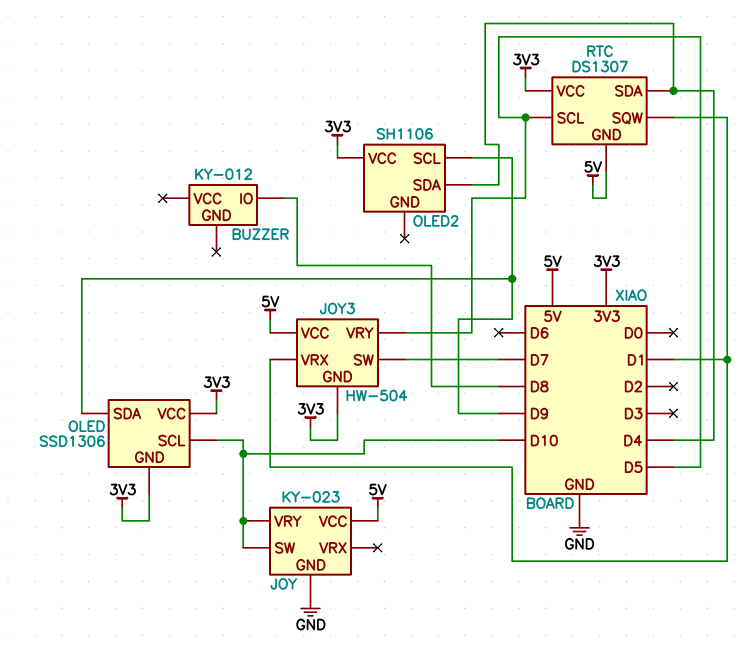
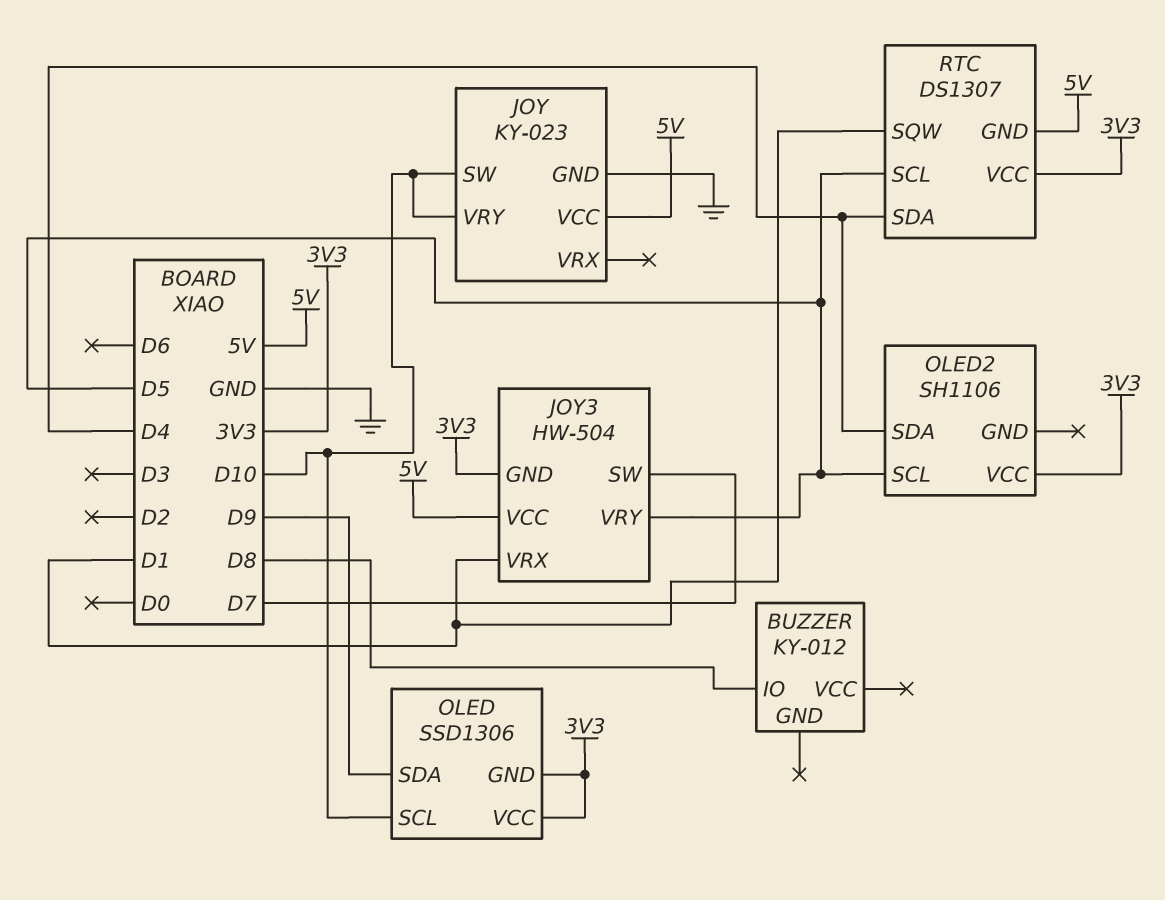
OLED2 pin SCL: D9 -> D5

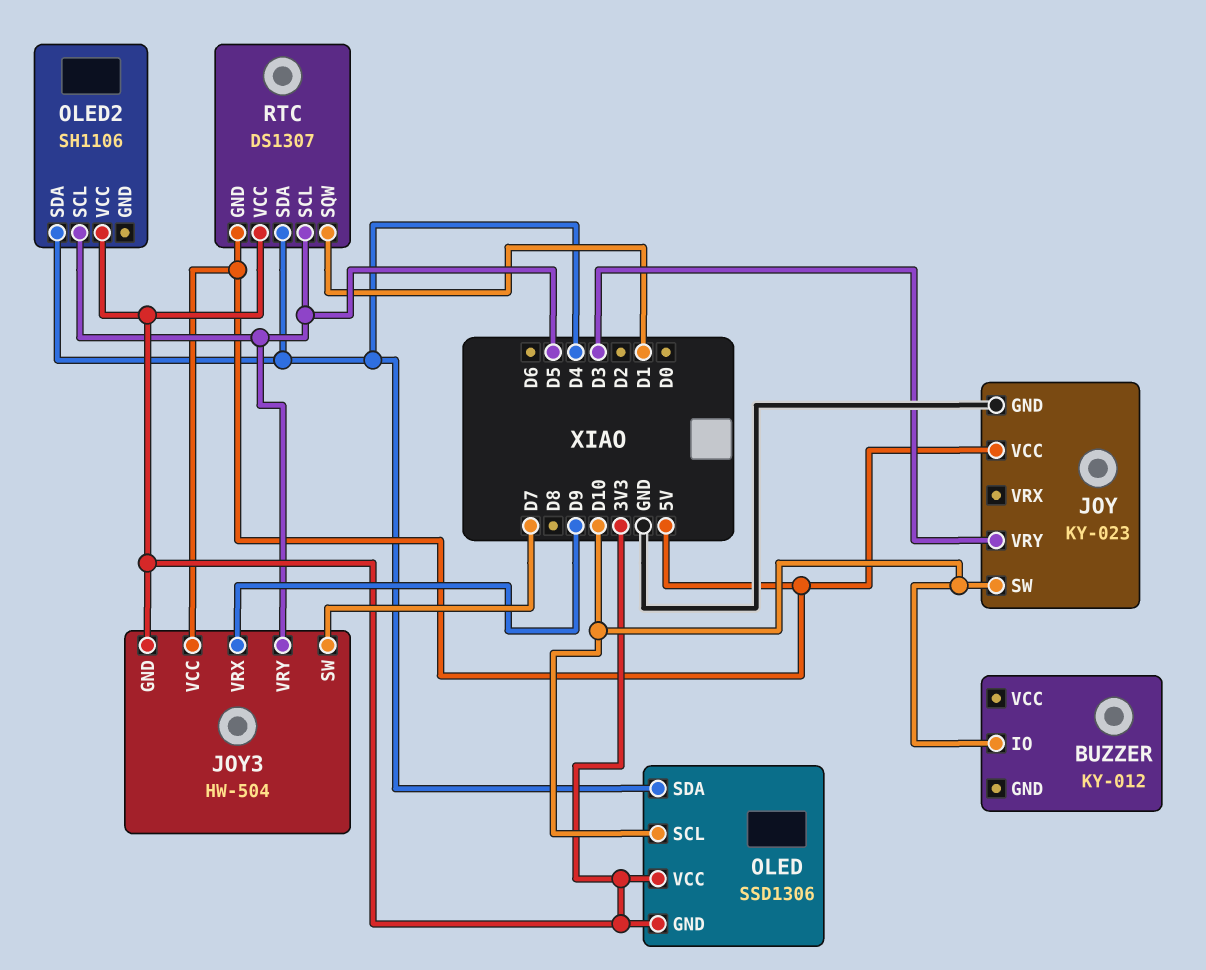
BUZZER pin IO: D8 -> D10
JOY pin VRY: D10 -> D3
JOY3 pin VRX: D1 -> D9
OLED pin SDA: D9 -> D4

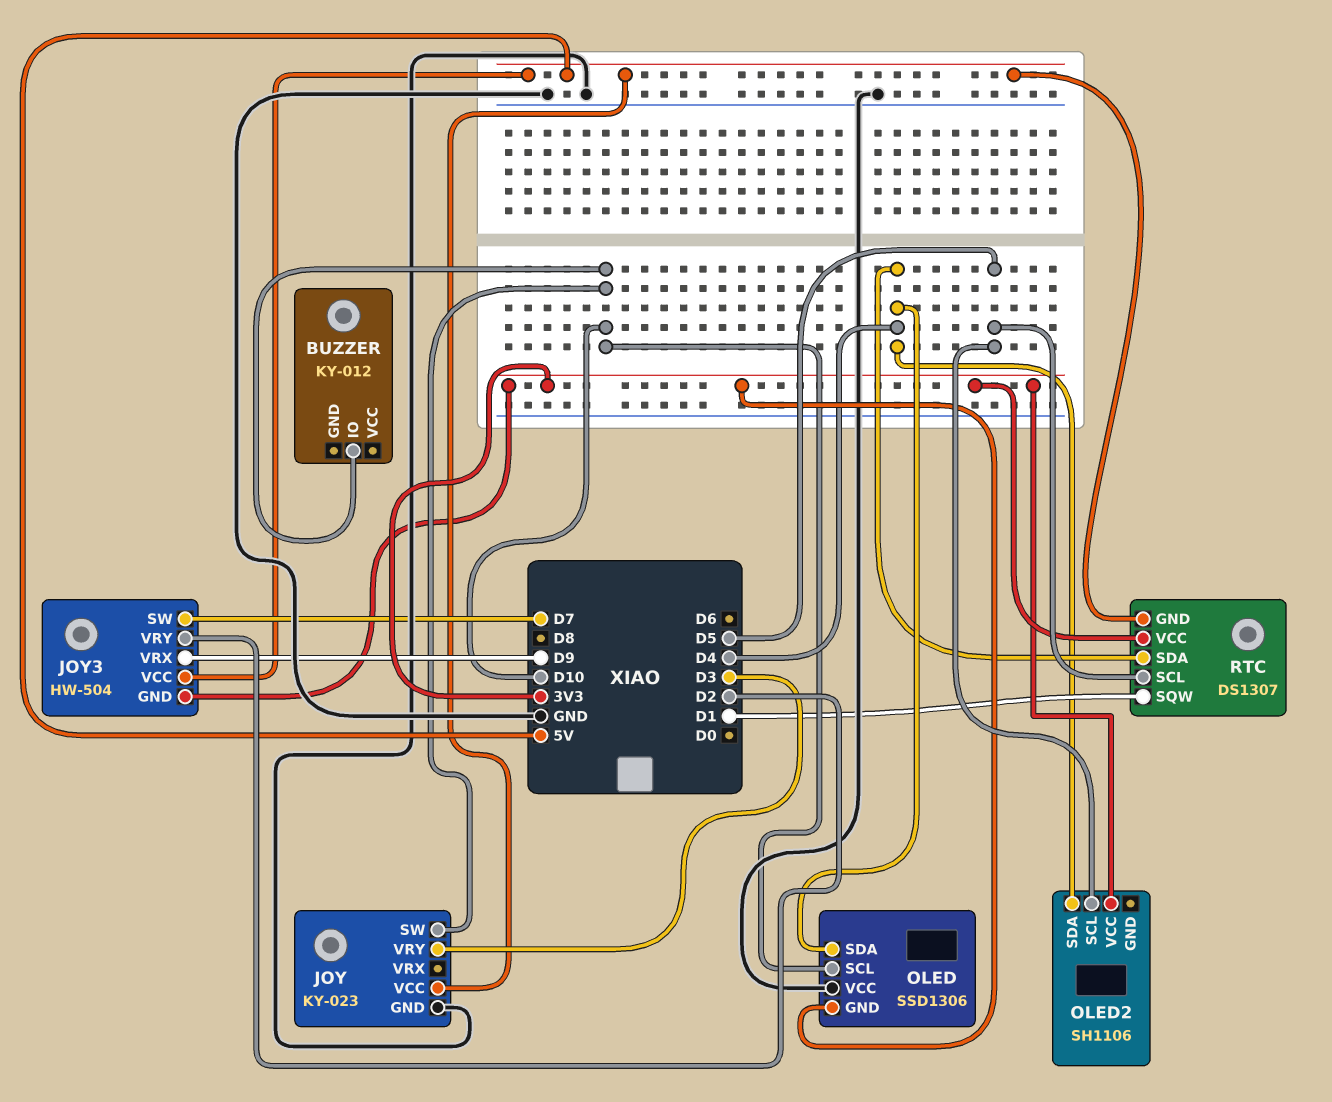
JOY3 pin VRY: D5 -> D2
OLED pin VCC: 3V3 -> GND

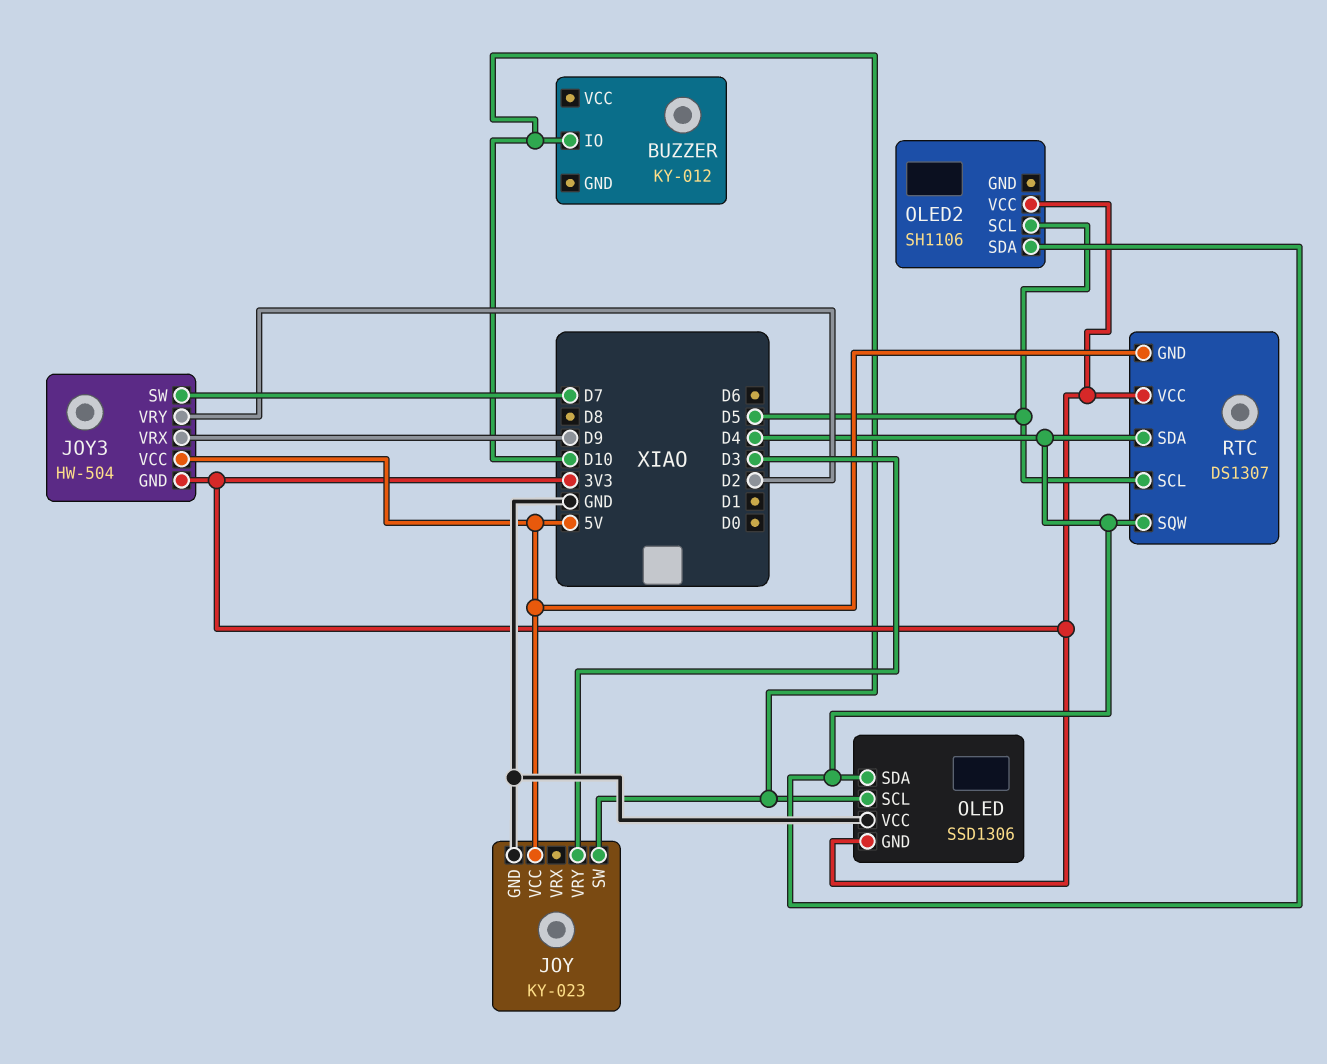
RTC pin SQW: D1 -> D4

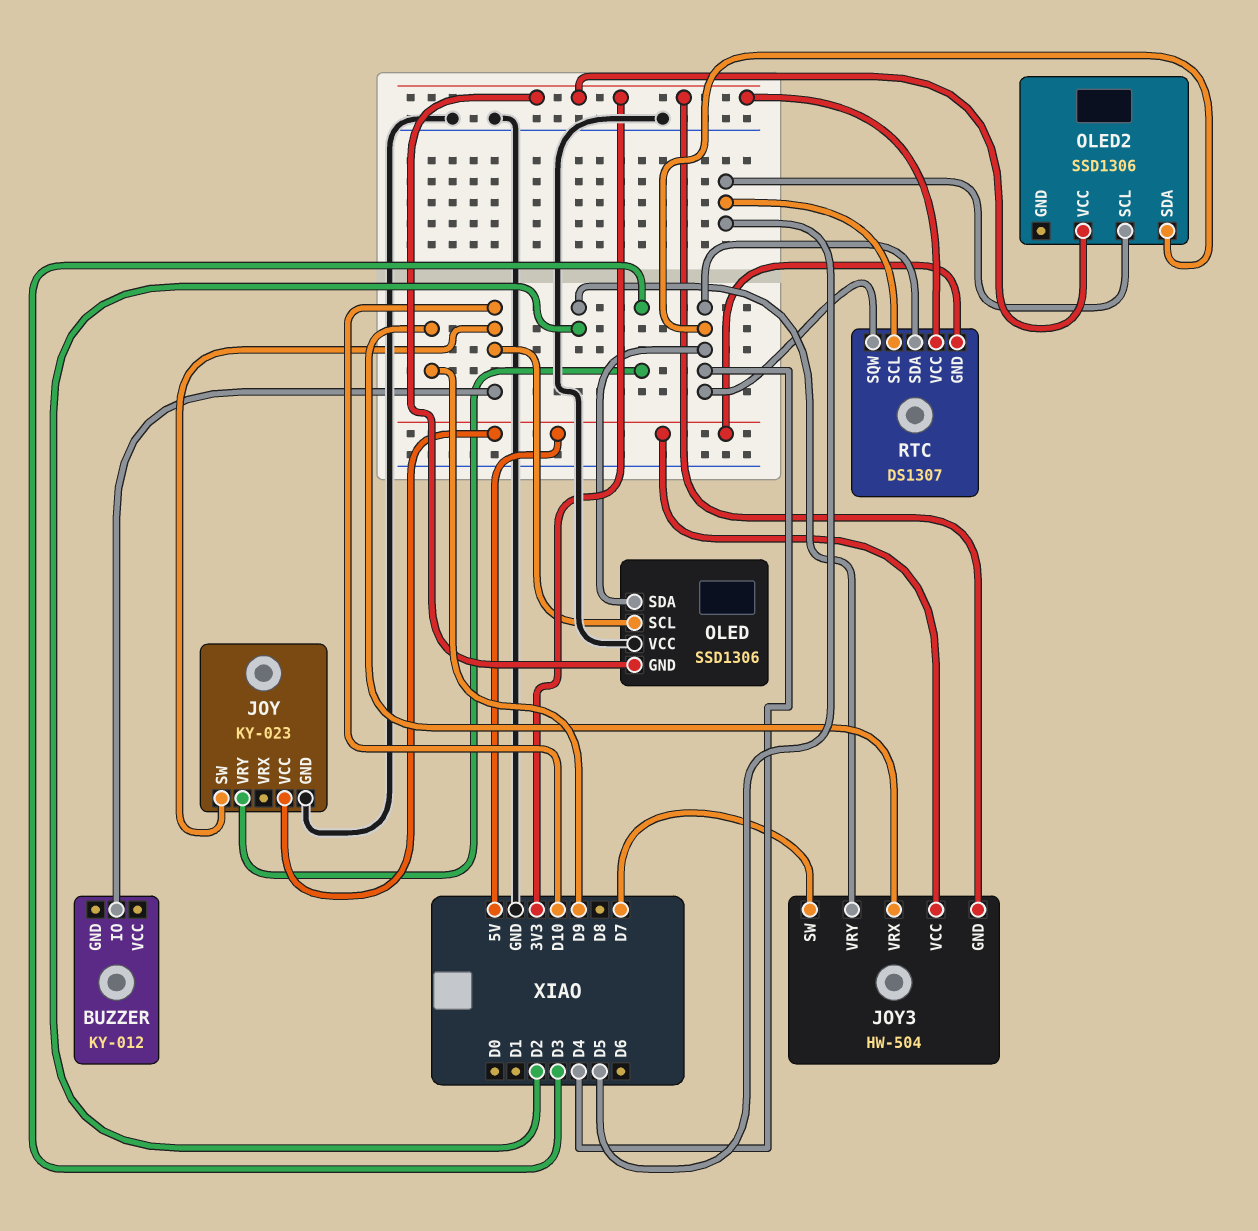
OLED2: SH1106 -> SSD1306

